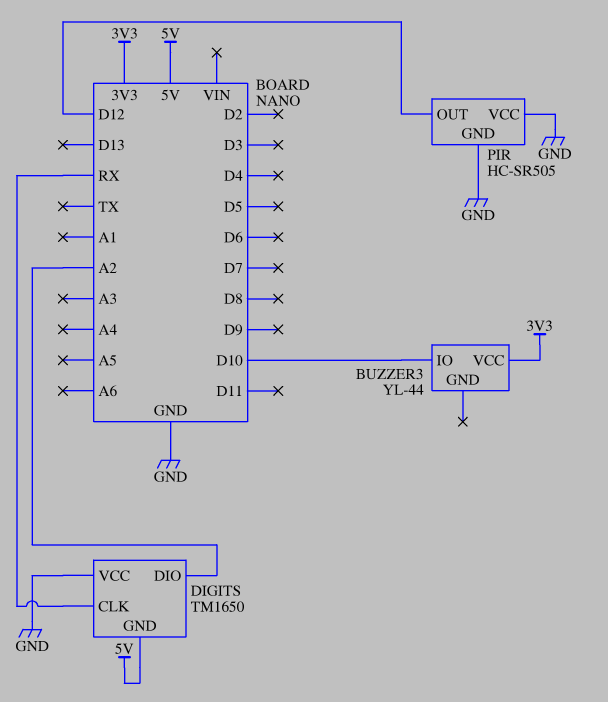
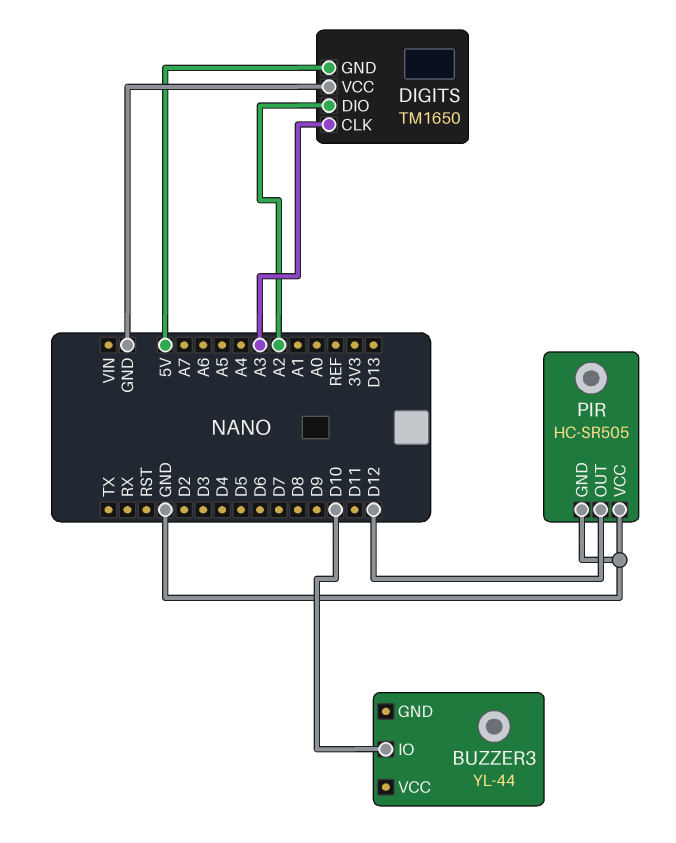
BUZZER3 pin VCC: 3V3 -> none
DIGITS pin CLK: RX -> A3

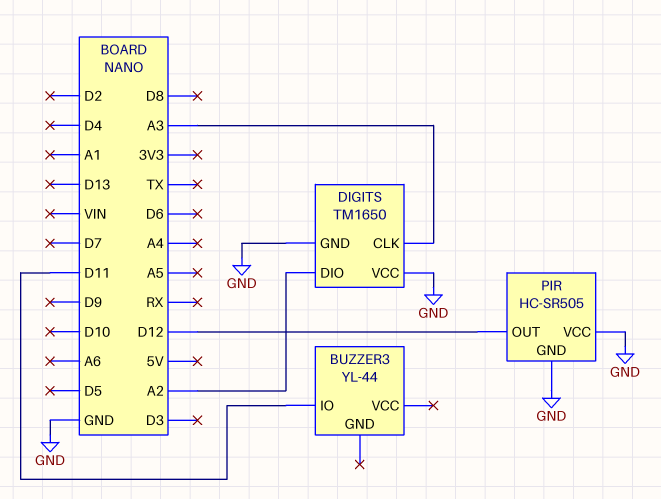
BUZZER3 pin IO: D10 -> D11
DIGITS pin GND: 5V -> GND

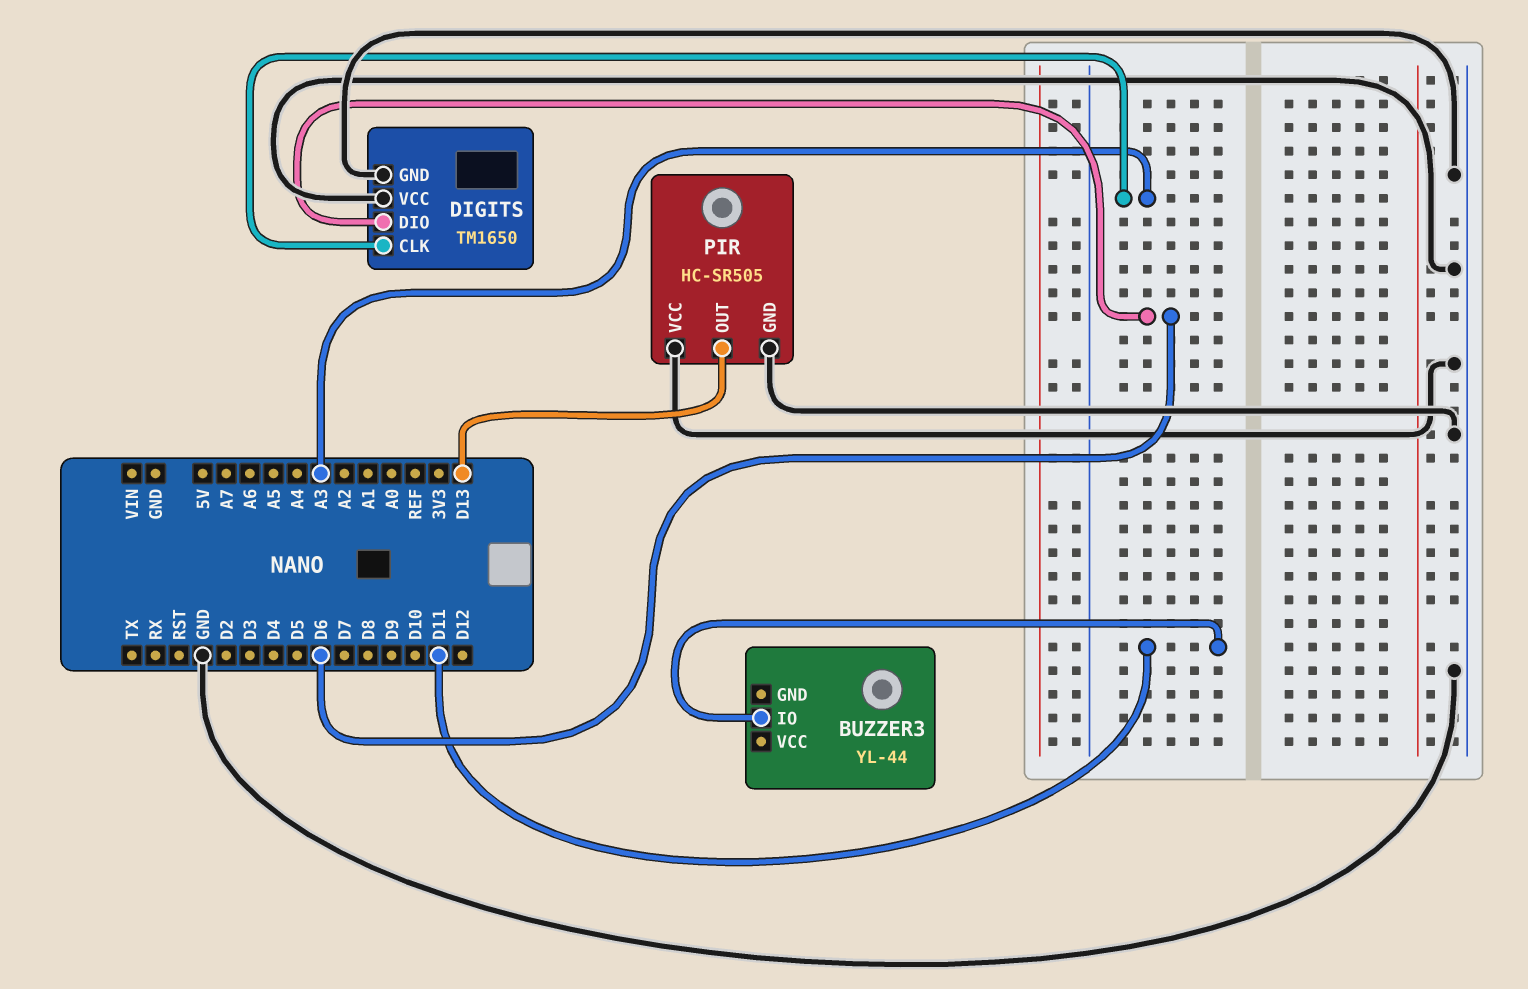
DIGITS pin DIO: A2 -> D6
PIR pin OUT: D12 -> D13

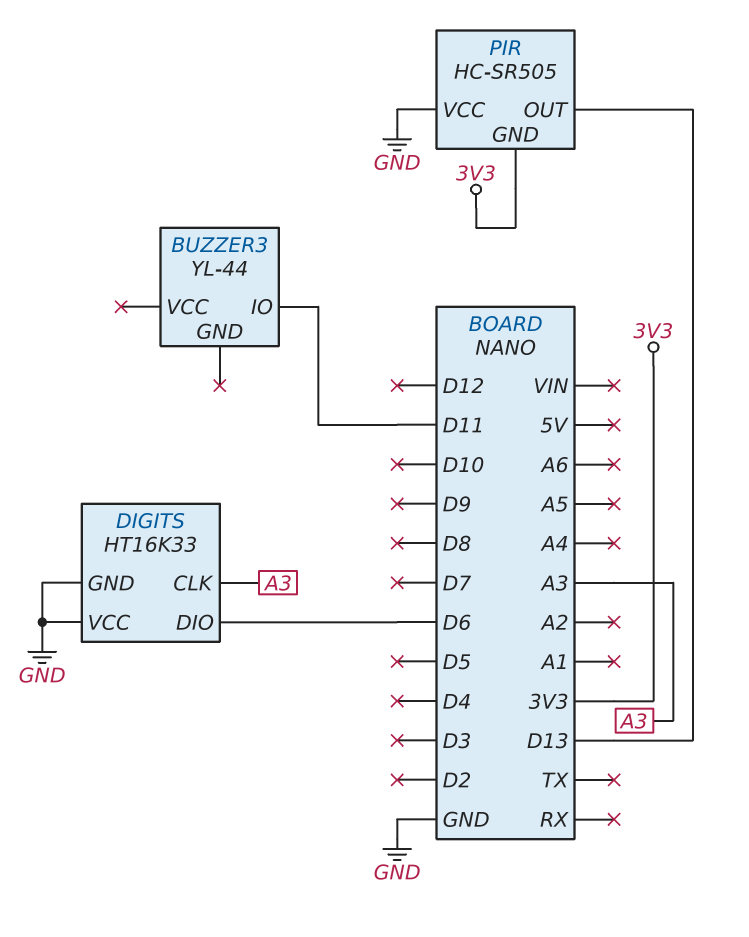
DIGITS: TM1650 -> HT16K33
PIR pin GND: GND -> 3V3

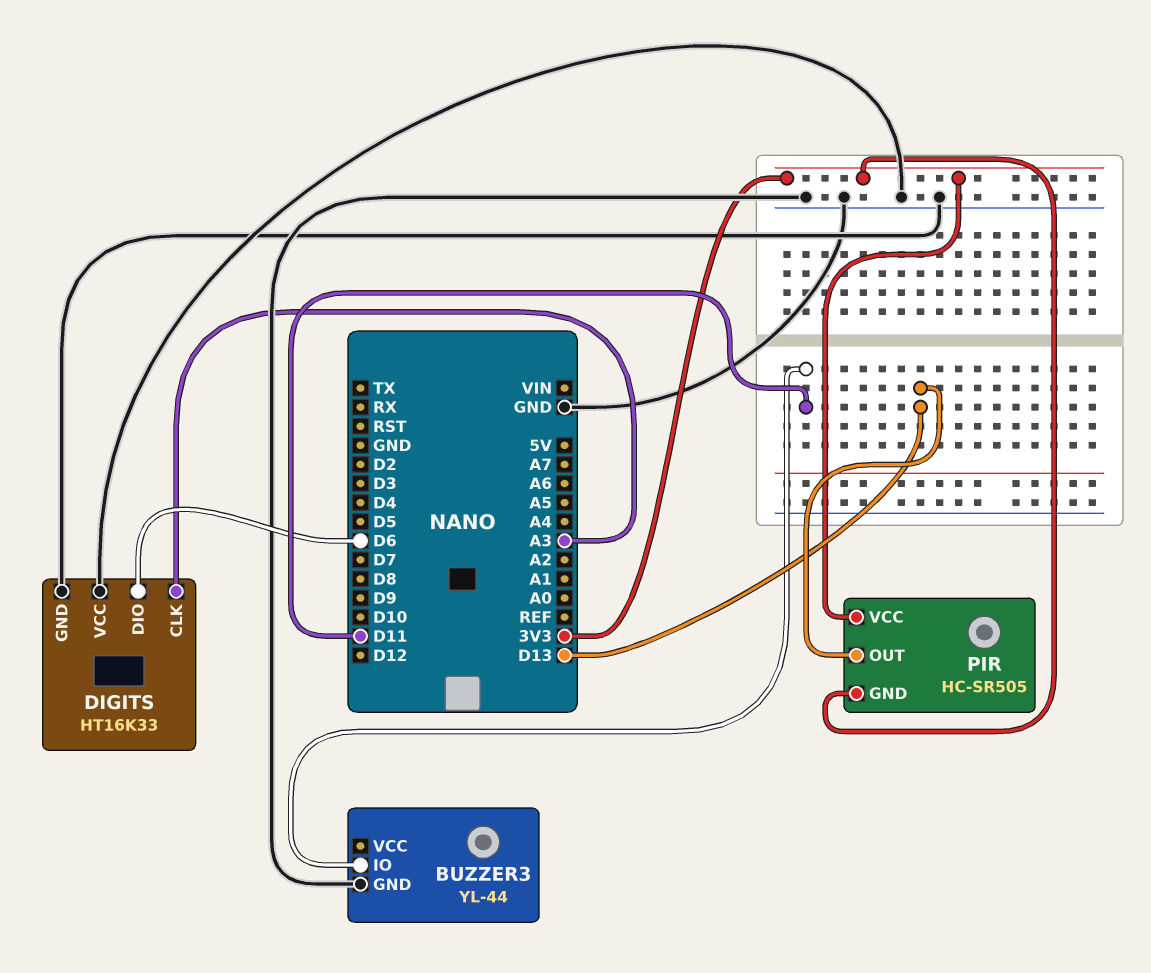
BUZZER3 pin GND: none -> GND
PIR pin VCC: GND -> 3V3

